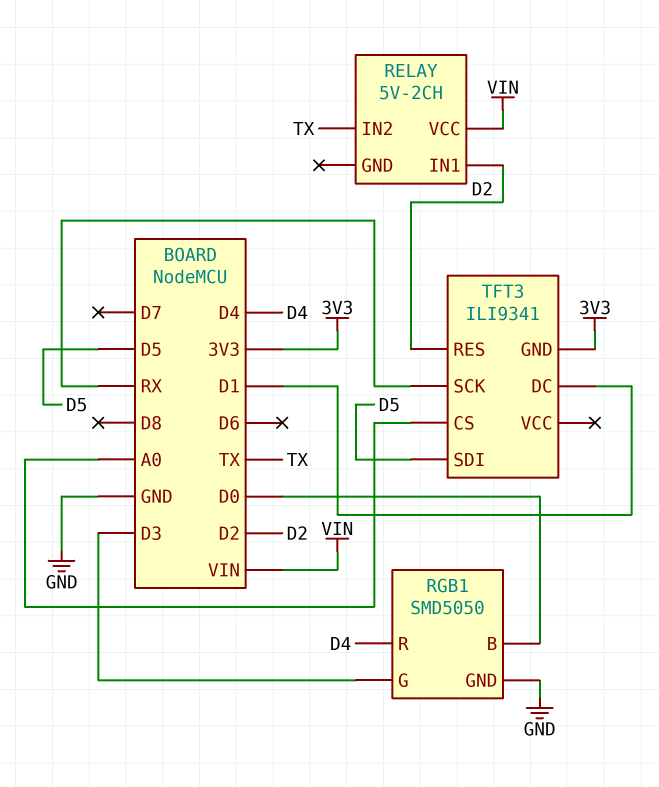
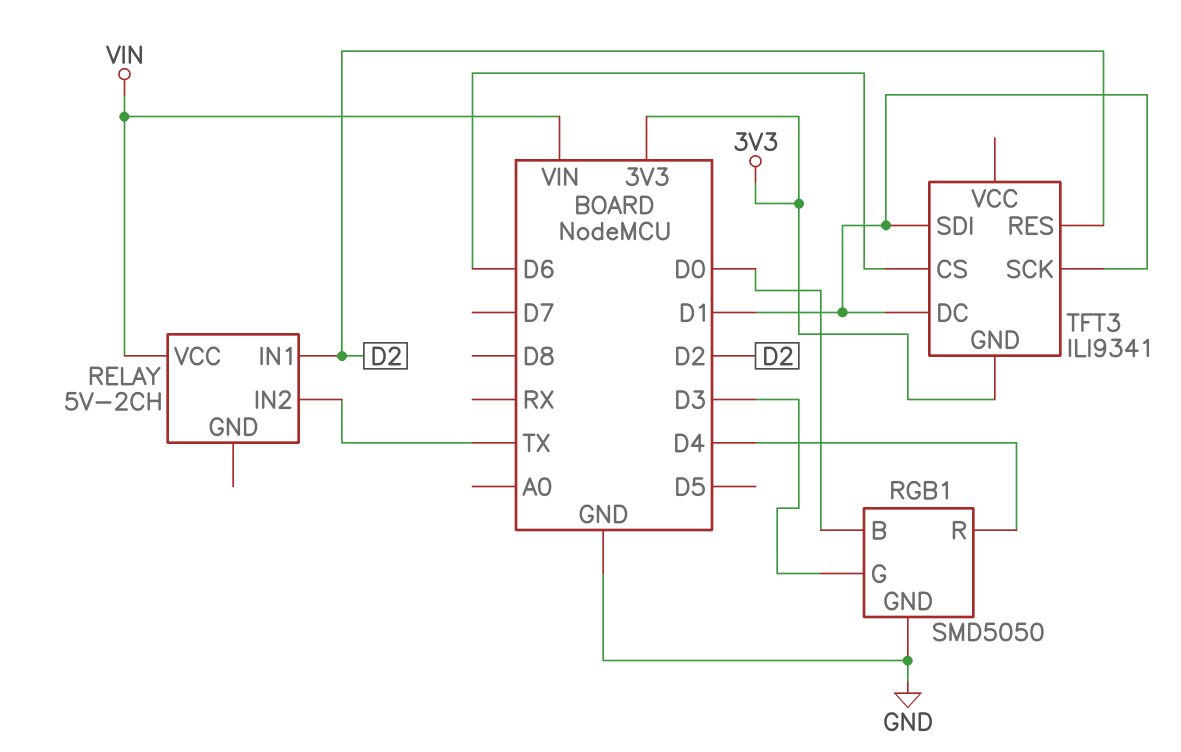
TFT3 pin CS: A0 -> D6
TFT3 pin SCK: RX -> D1
TFT3 pin SDI: D5 -> D1

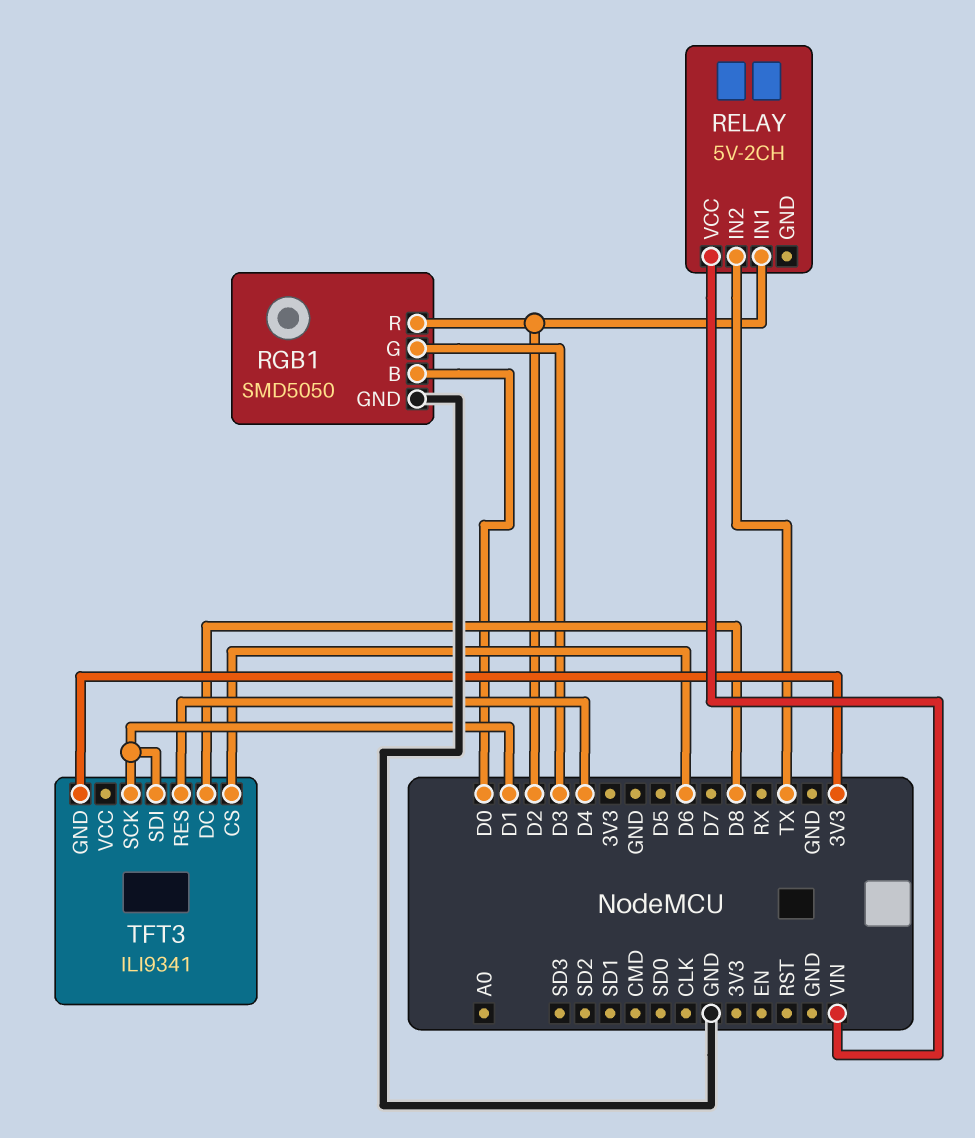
RGB1 pin R: D4 -> D2
TFT3 pin DC: D1 -> D8
TFT3 pin RES: D2 -> D4

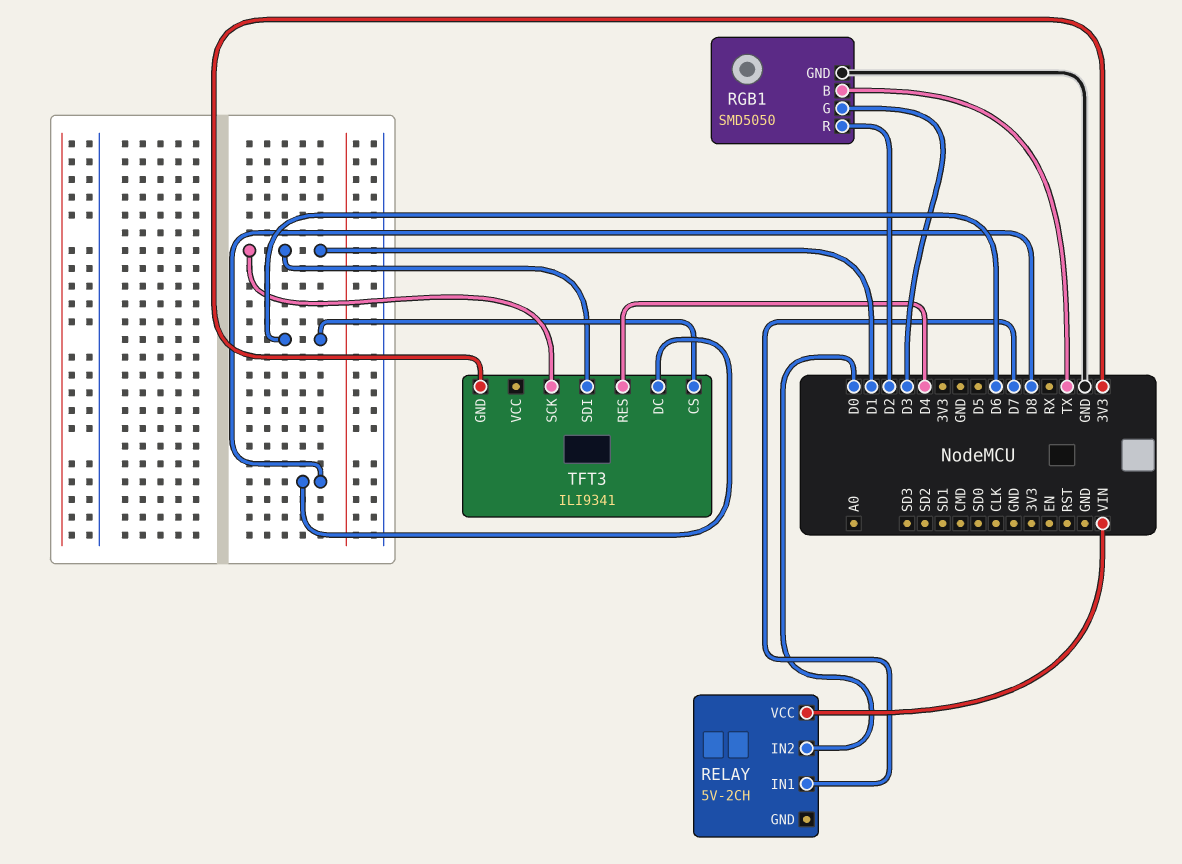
RELAY pin IN1: D2 -> D7
RELAY pin IN2: TX -> D0
RGB1 pin B: D0 -> TX

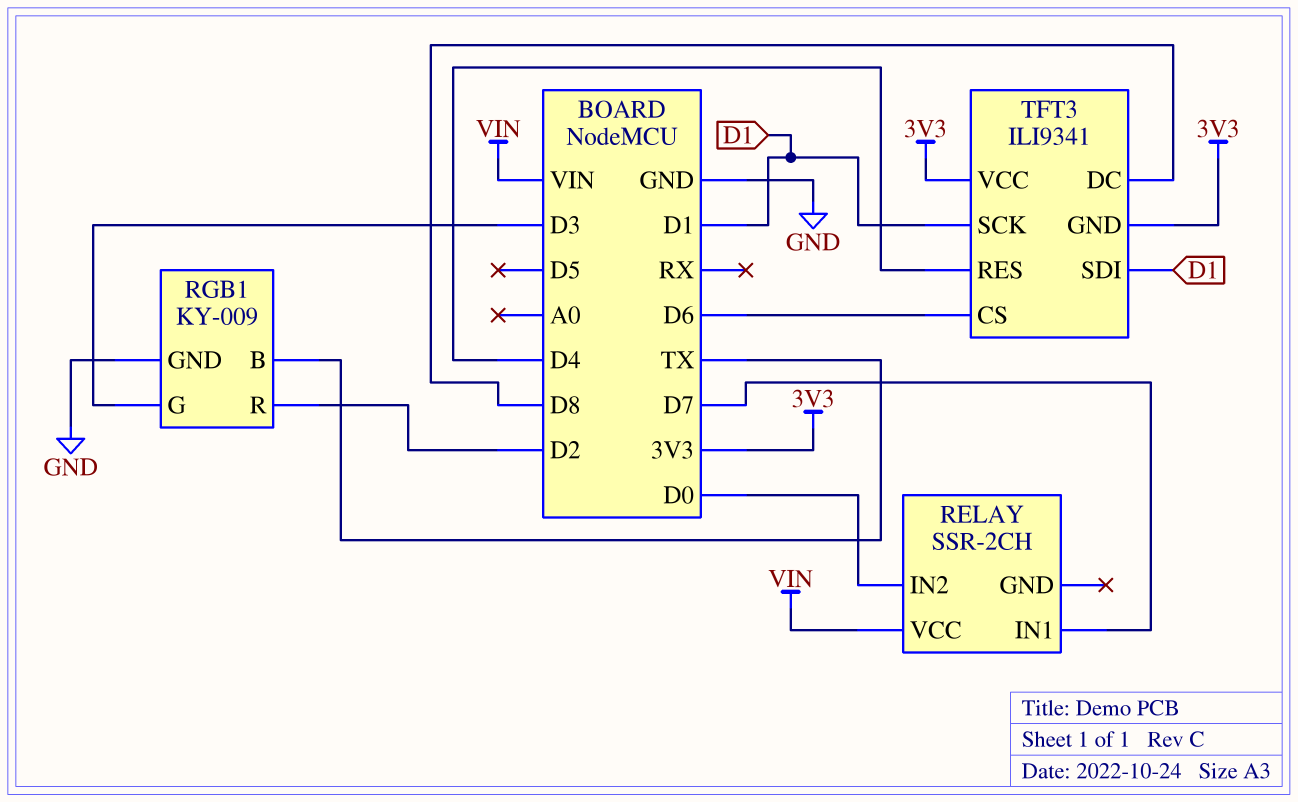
RELAY: 5V-2CH -> SSR-2CH
RGB1: SMD5050 -> KY-009
TFT3 pin VCC: none -> 3V3

